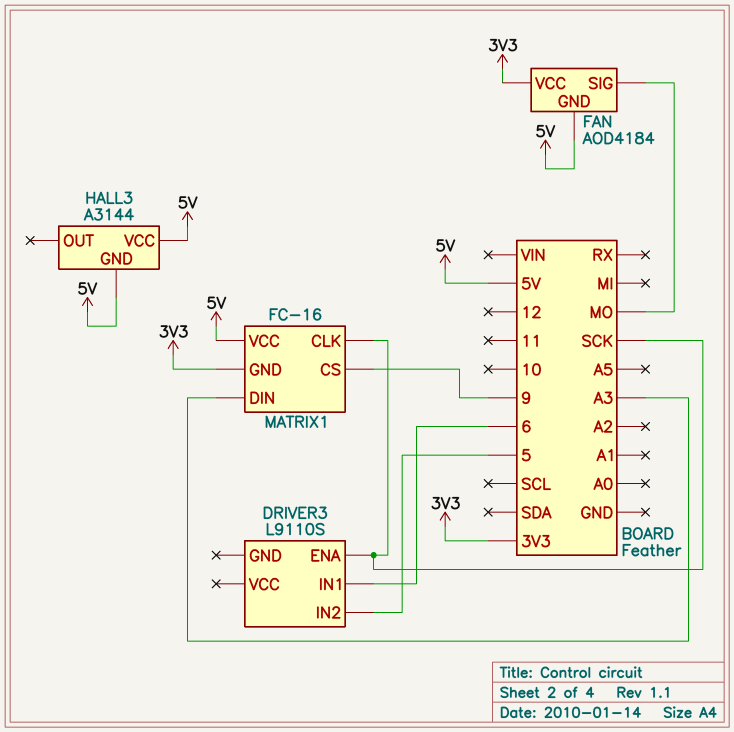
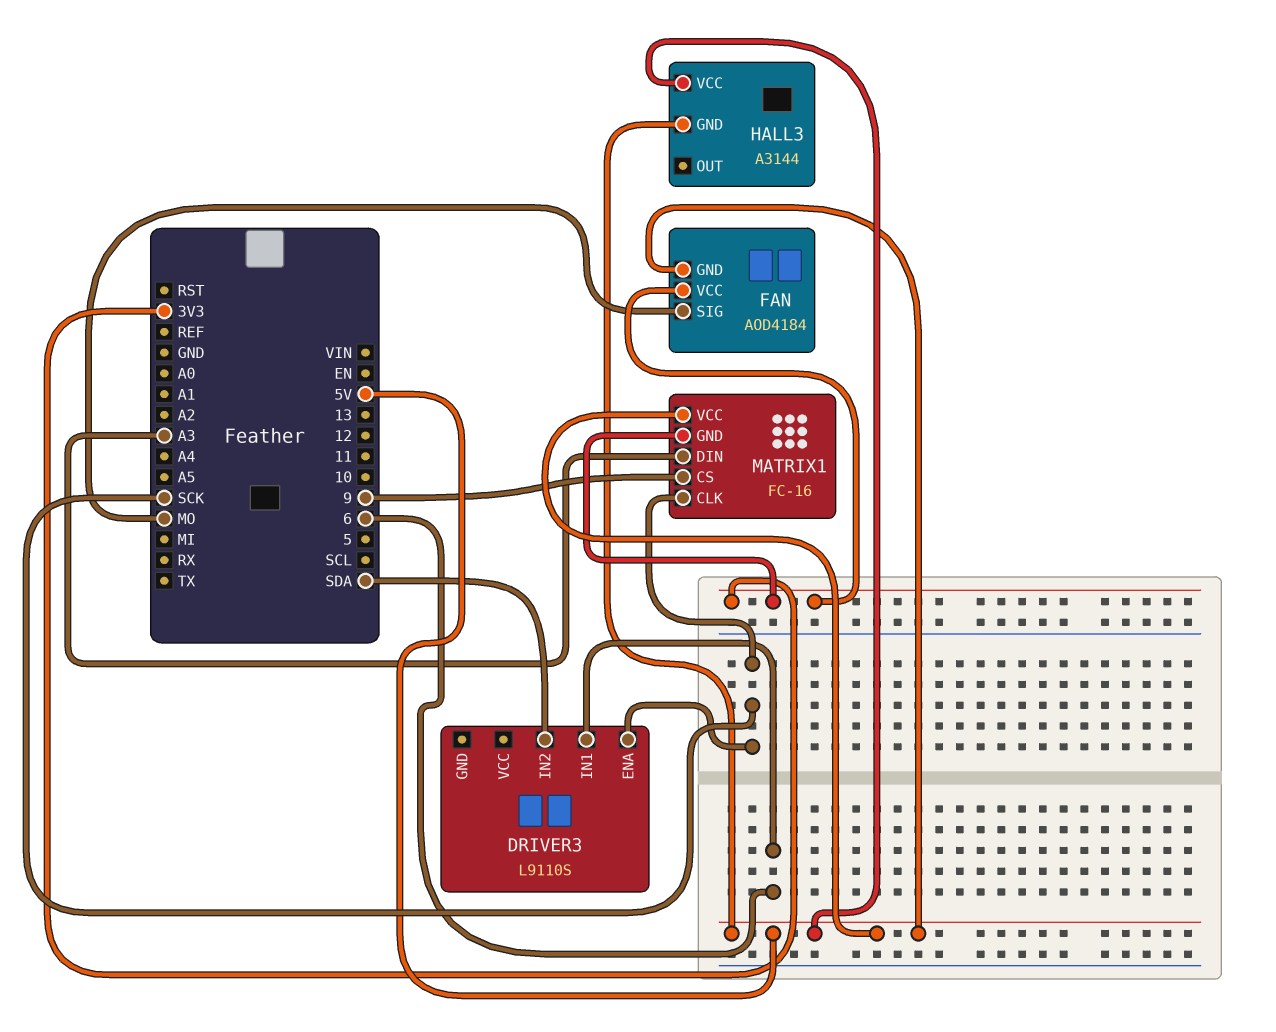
DRIVER3 pin IN2: 5 -> SDA

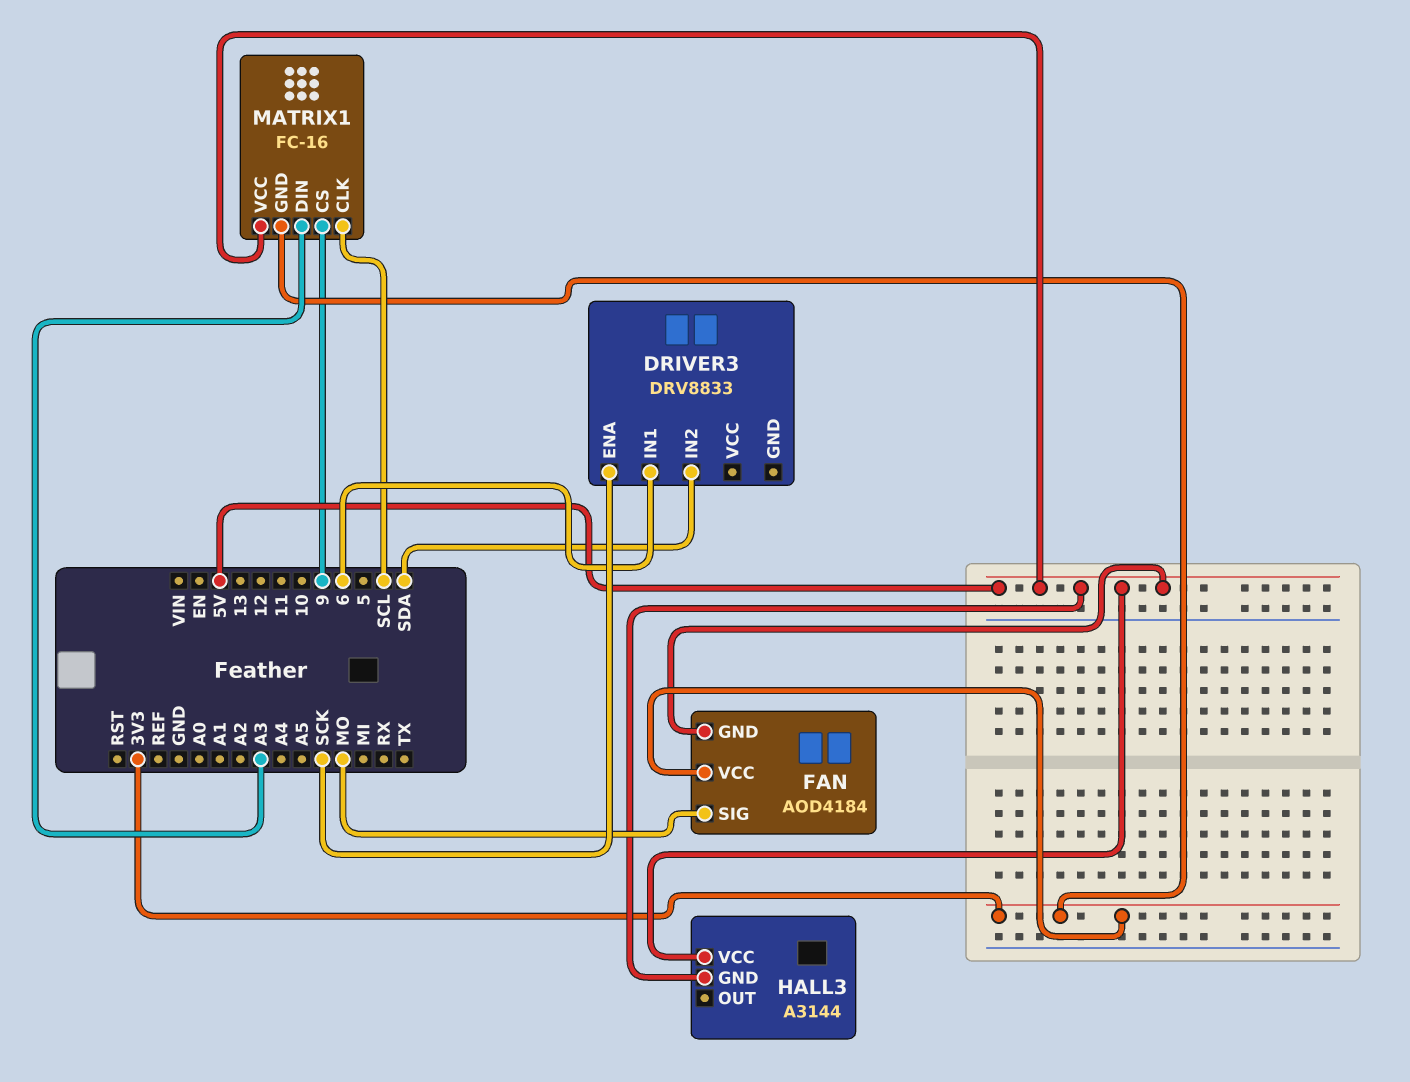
DRIVER3: L9110S -> DRV8833
MATRIX1 pin CLK: SCK -> SCL

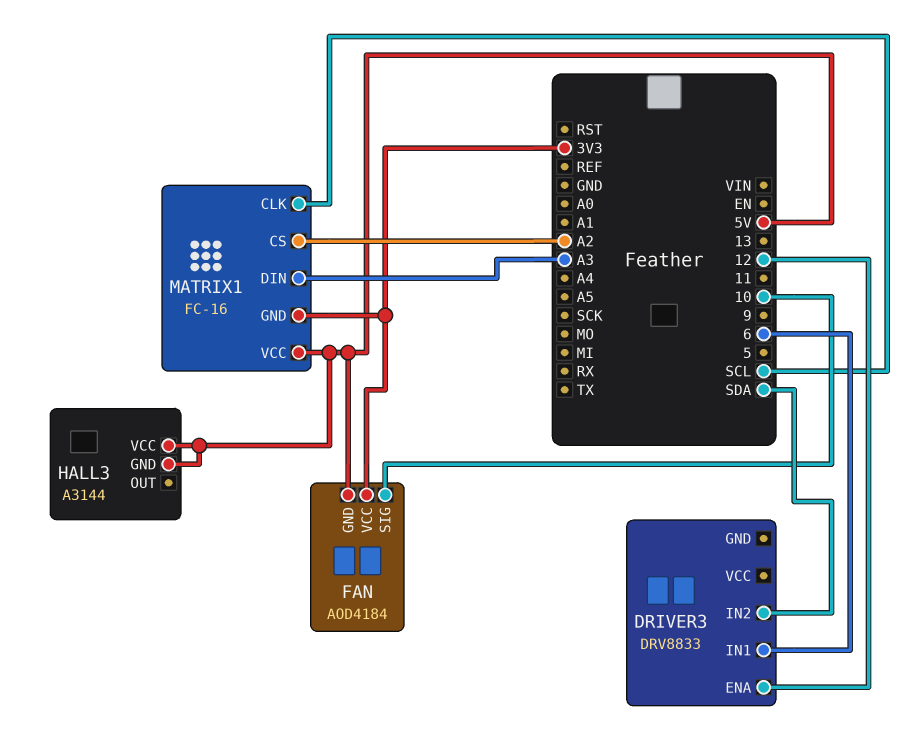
DRIVER3 pin ENA: SCK -> 12
FAN pin SIG: MO -> 10
MATRIX1 pin CS: 9 -> A2

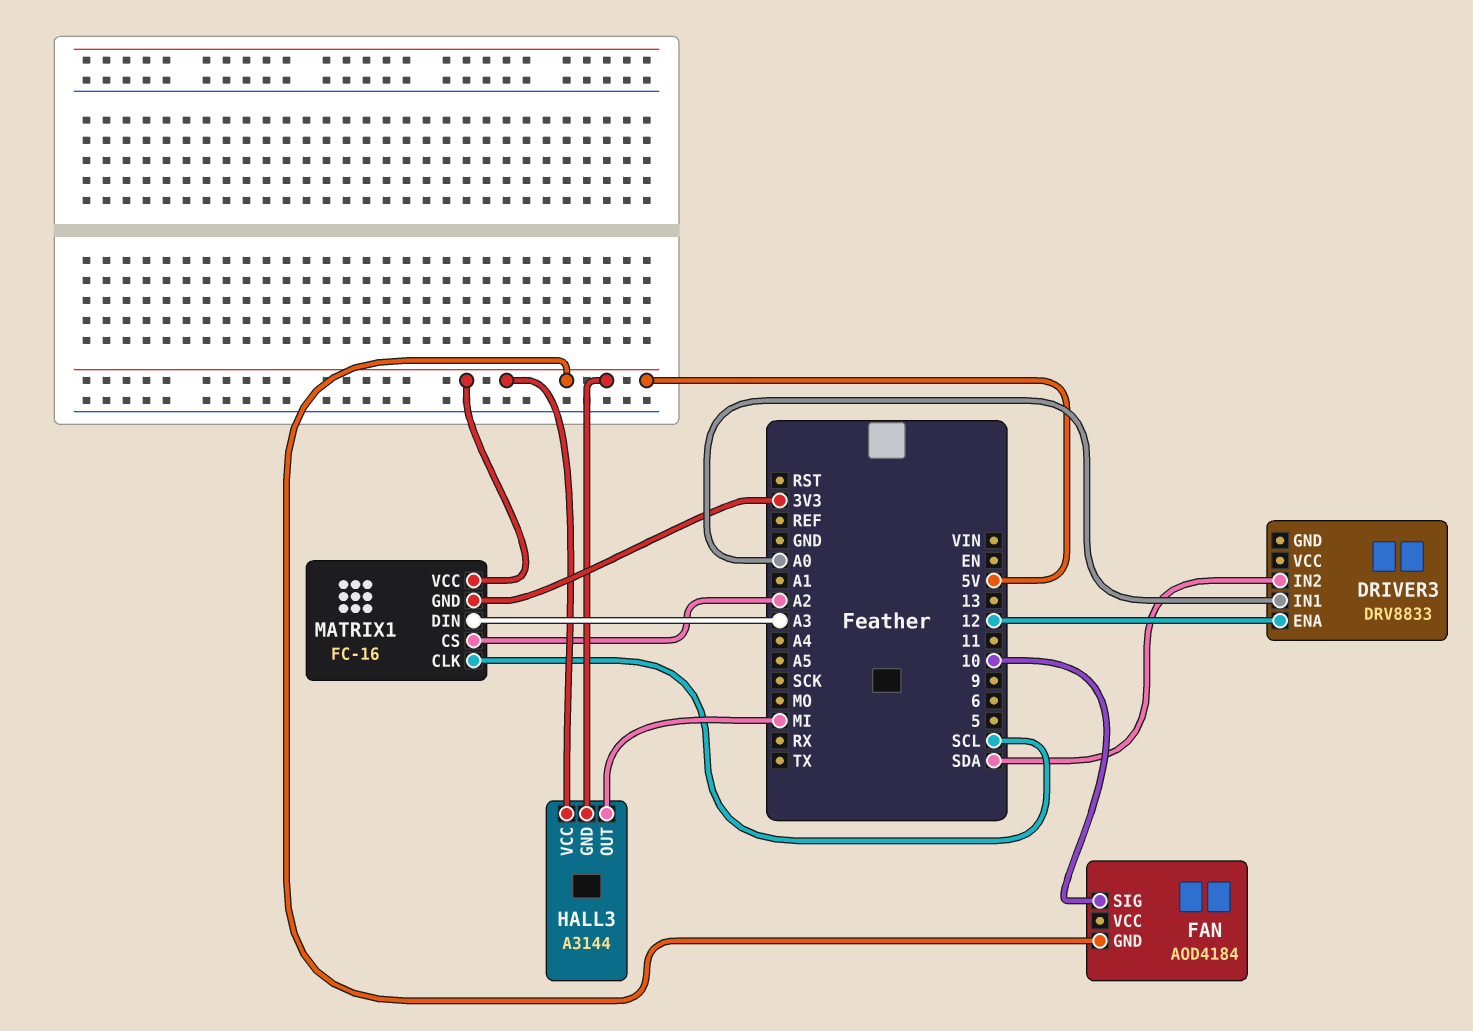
DRIVER3 pin IN1: 6 -> A0
FAN pin VCC: 3V3 -> none
HALL3 pin OUT: none -> MI

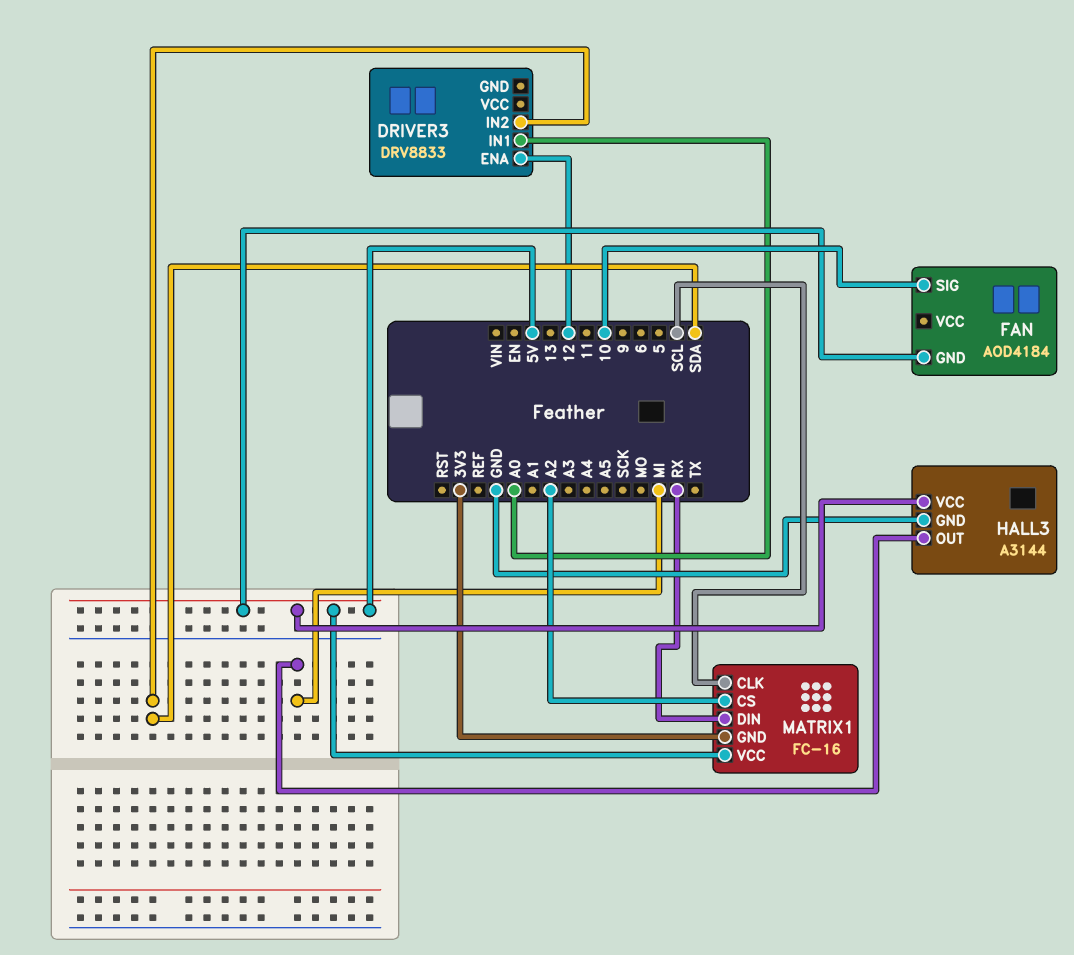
HALL3 pin GND: 5V -> GND
MATRIX1 pin DIN: A3 -> RX

